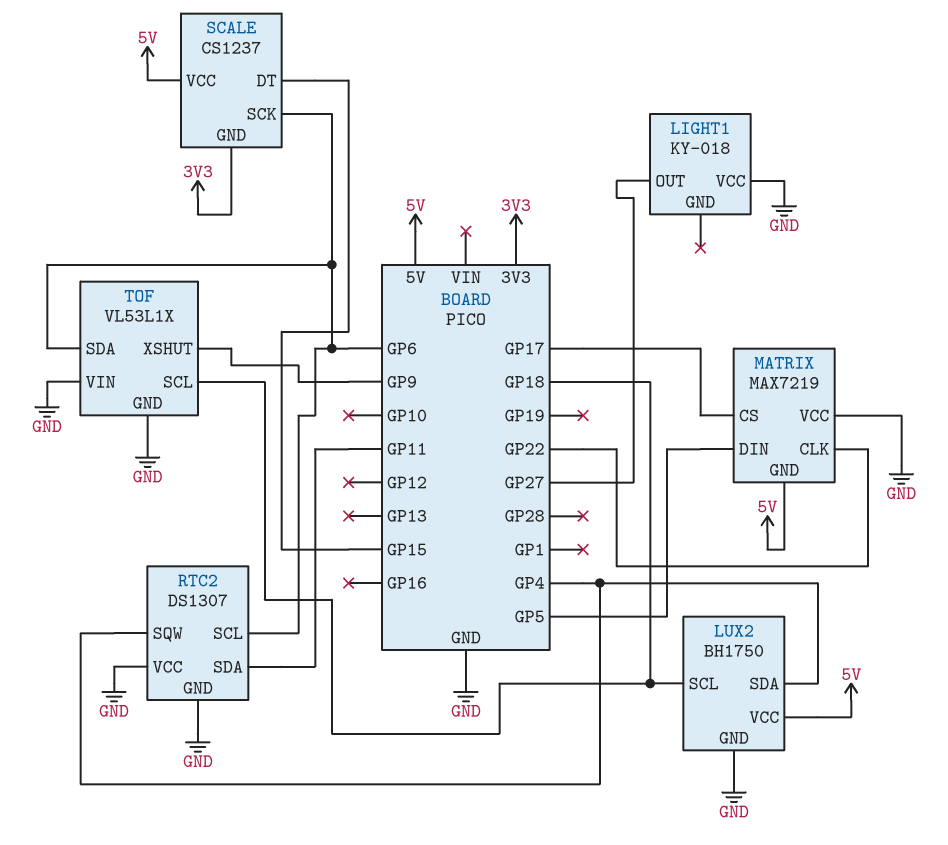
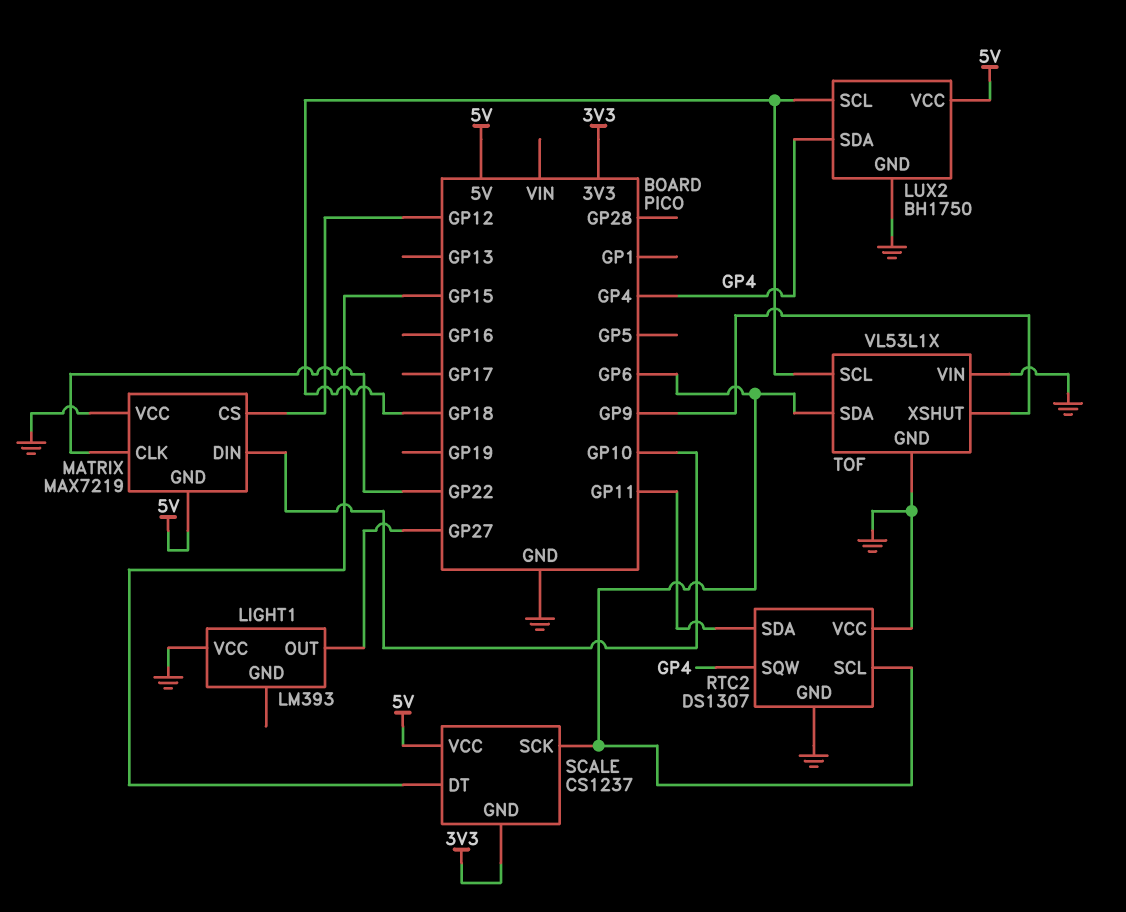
LIGHT1: KY-018 -> LM393
MATRIX pin CS: GP17 -> GP12
MATRIX pin DIN: GP5 -> GP10

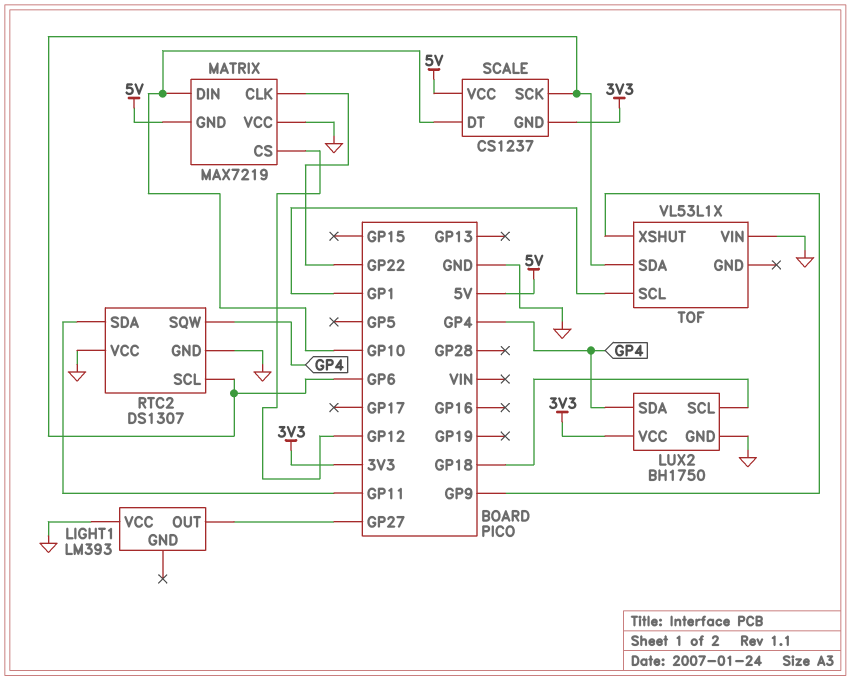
LUX2 pin VCC: 5V -> 3V3
SCALE pin DT: GP15 -> GP10
TOF pin GND: GND -> none
TOF pin SCL: GP18 -> GP1

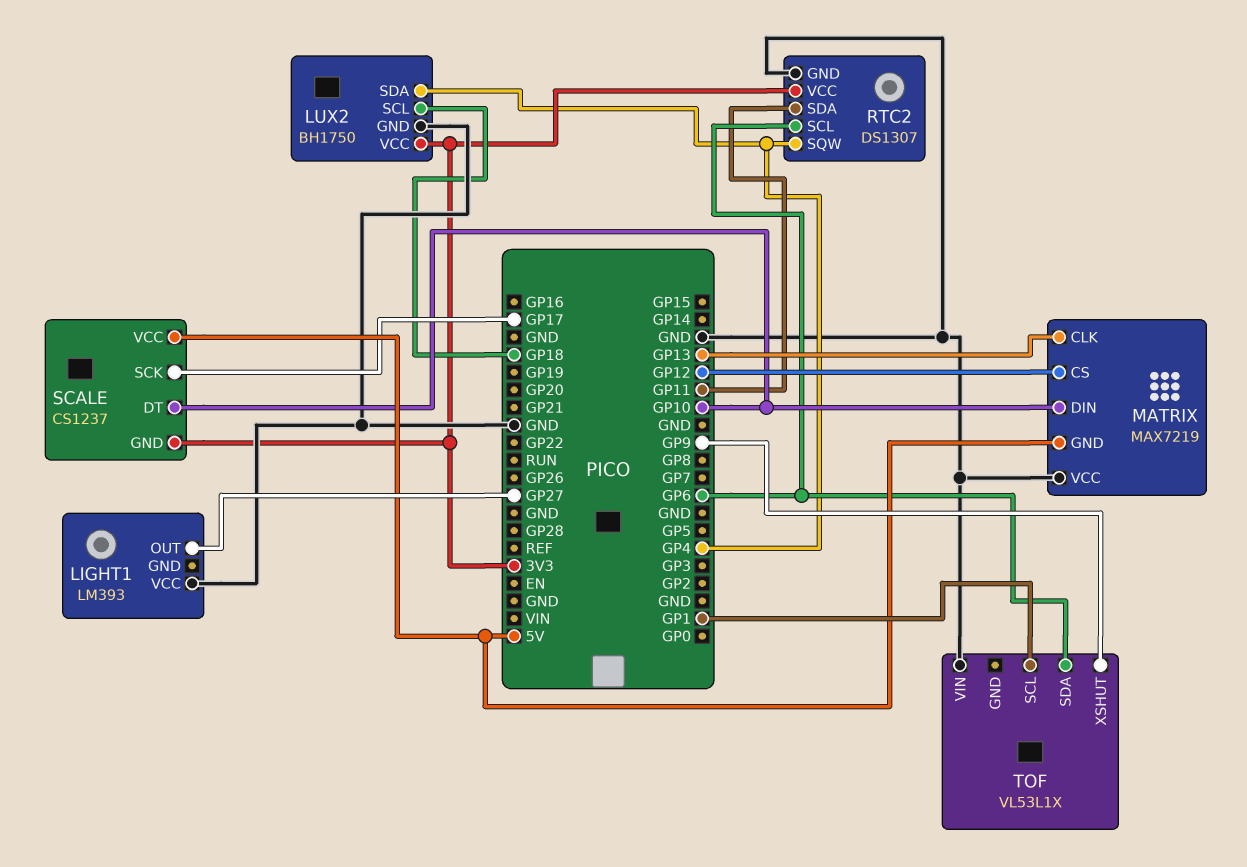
MATRIX pin CLK: GP22 -> GP13
RTC2 pin VCC: GND -> 3V3
SCALE pin SCK: GP6 -> GP17

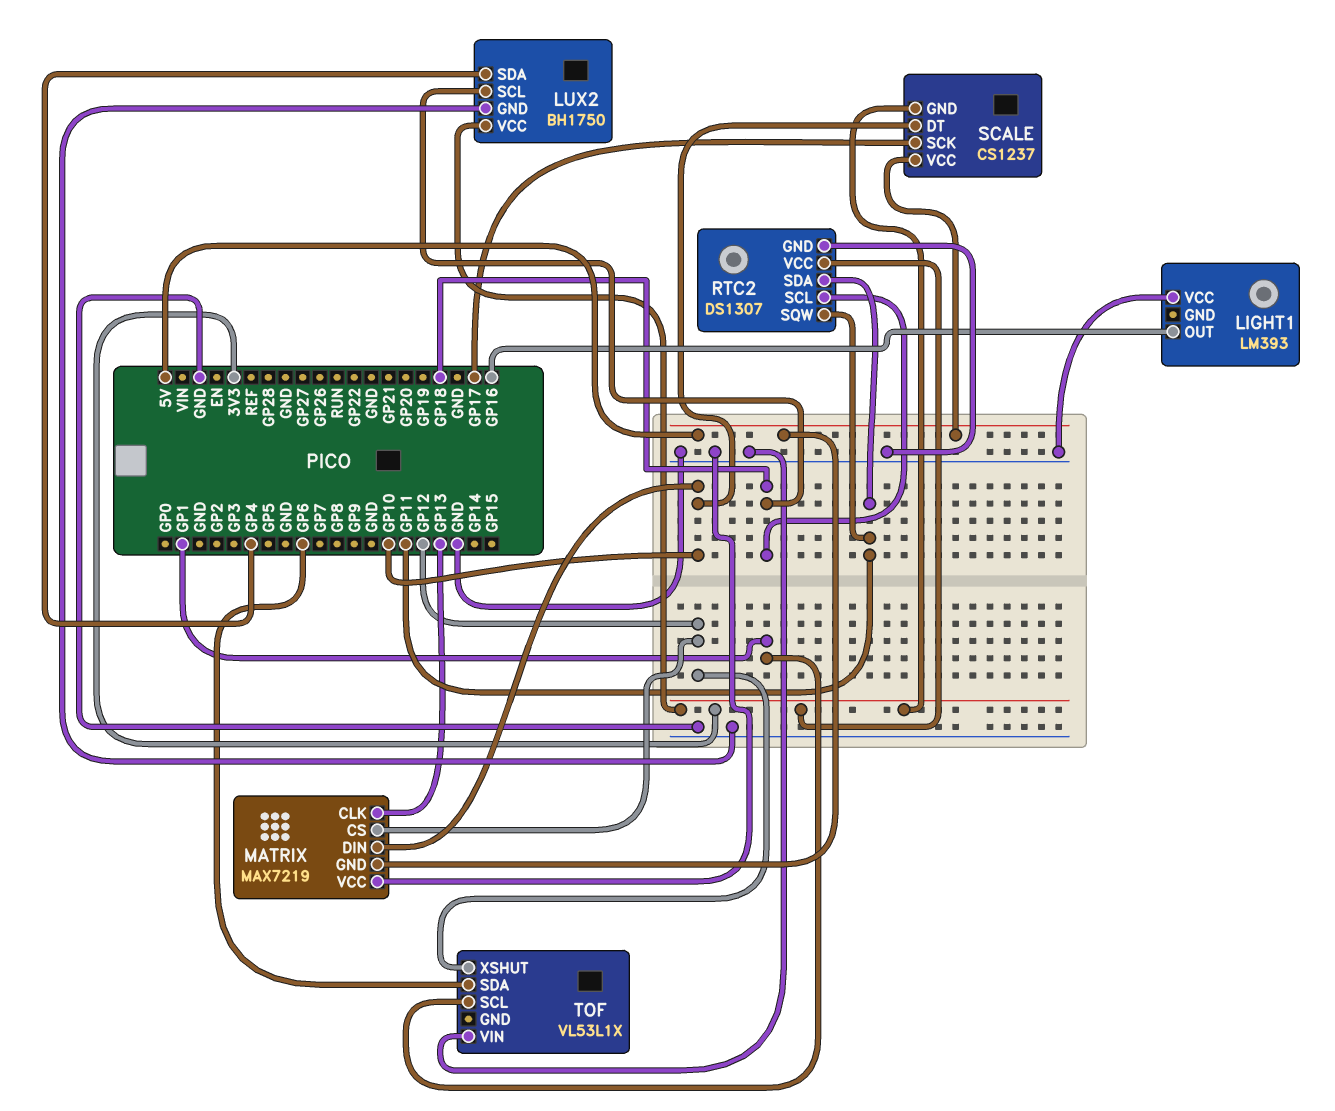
LIGHT1 pin OUT: GP27 -> GP16
RTC2 pin SCL: GP6 -> GP18
RTC2 pin SQW: GP4 -> GP11
TOF pin XSHUT: GP9 -> GP12

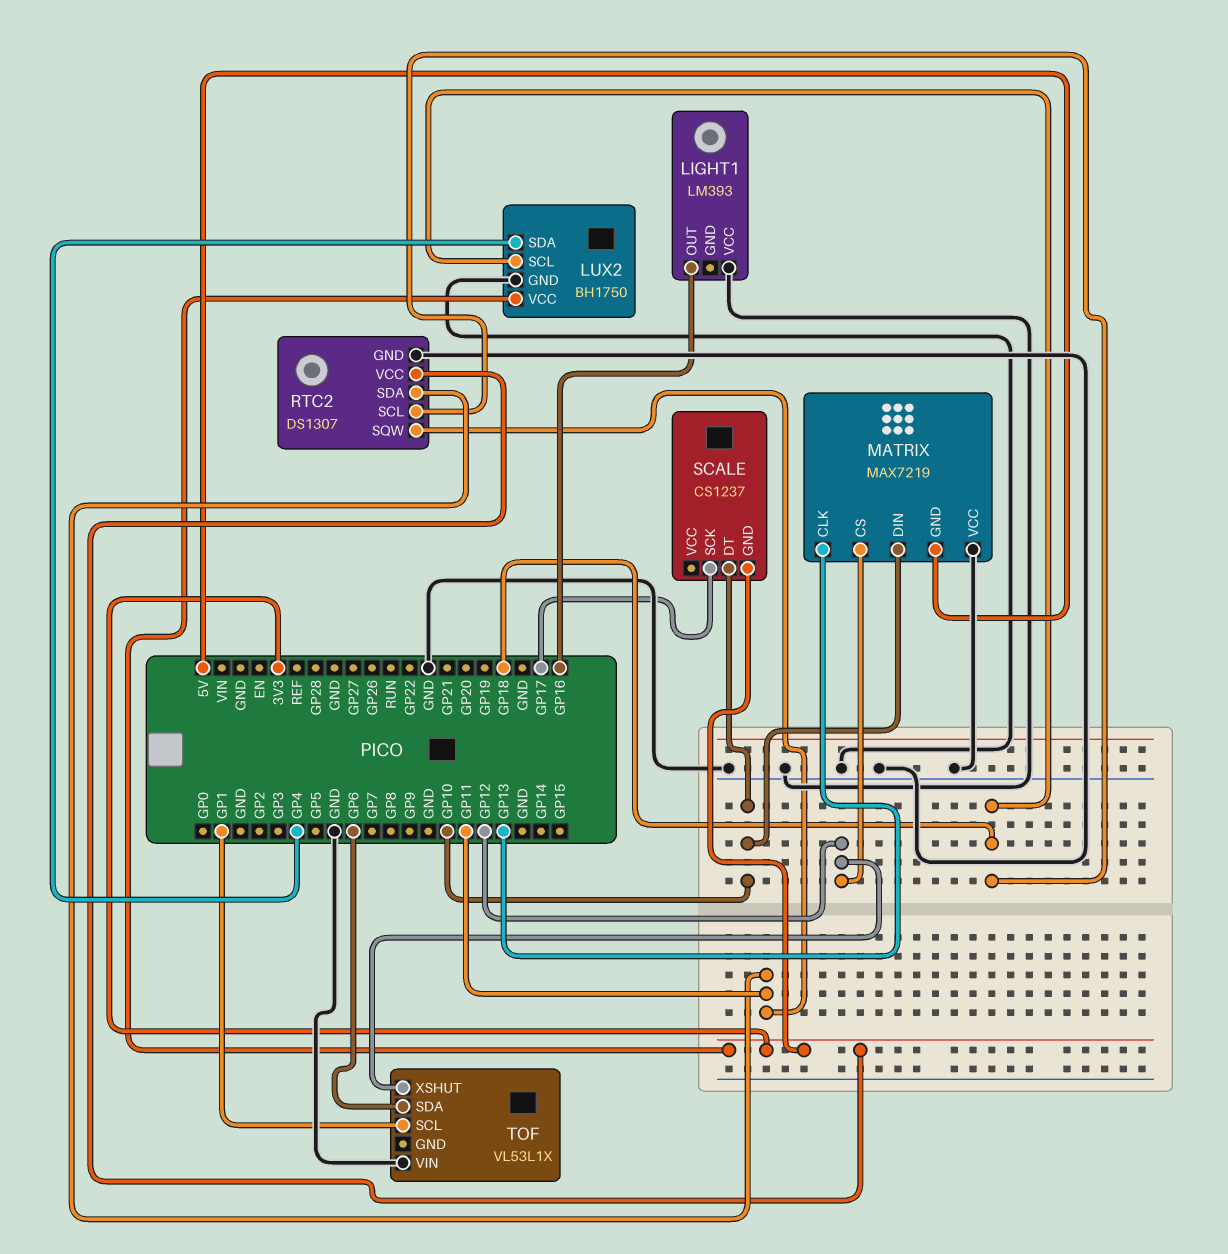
SCALE pin VCC: 5V -> none

